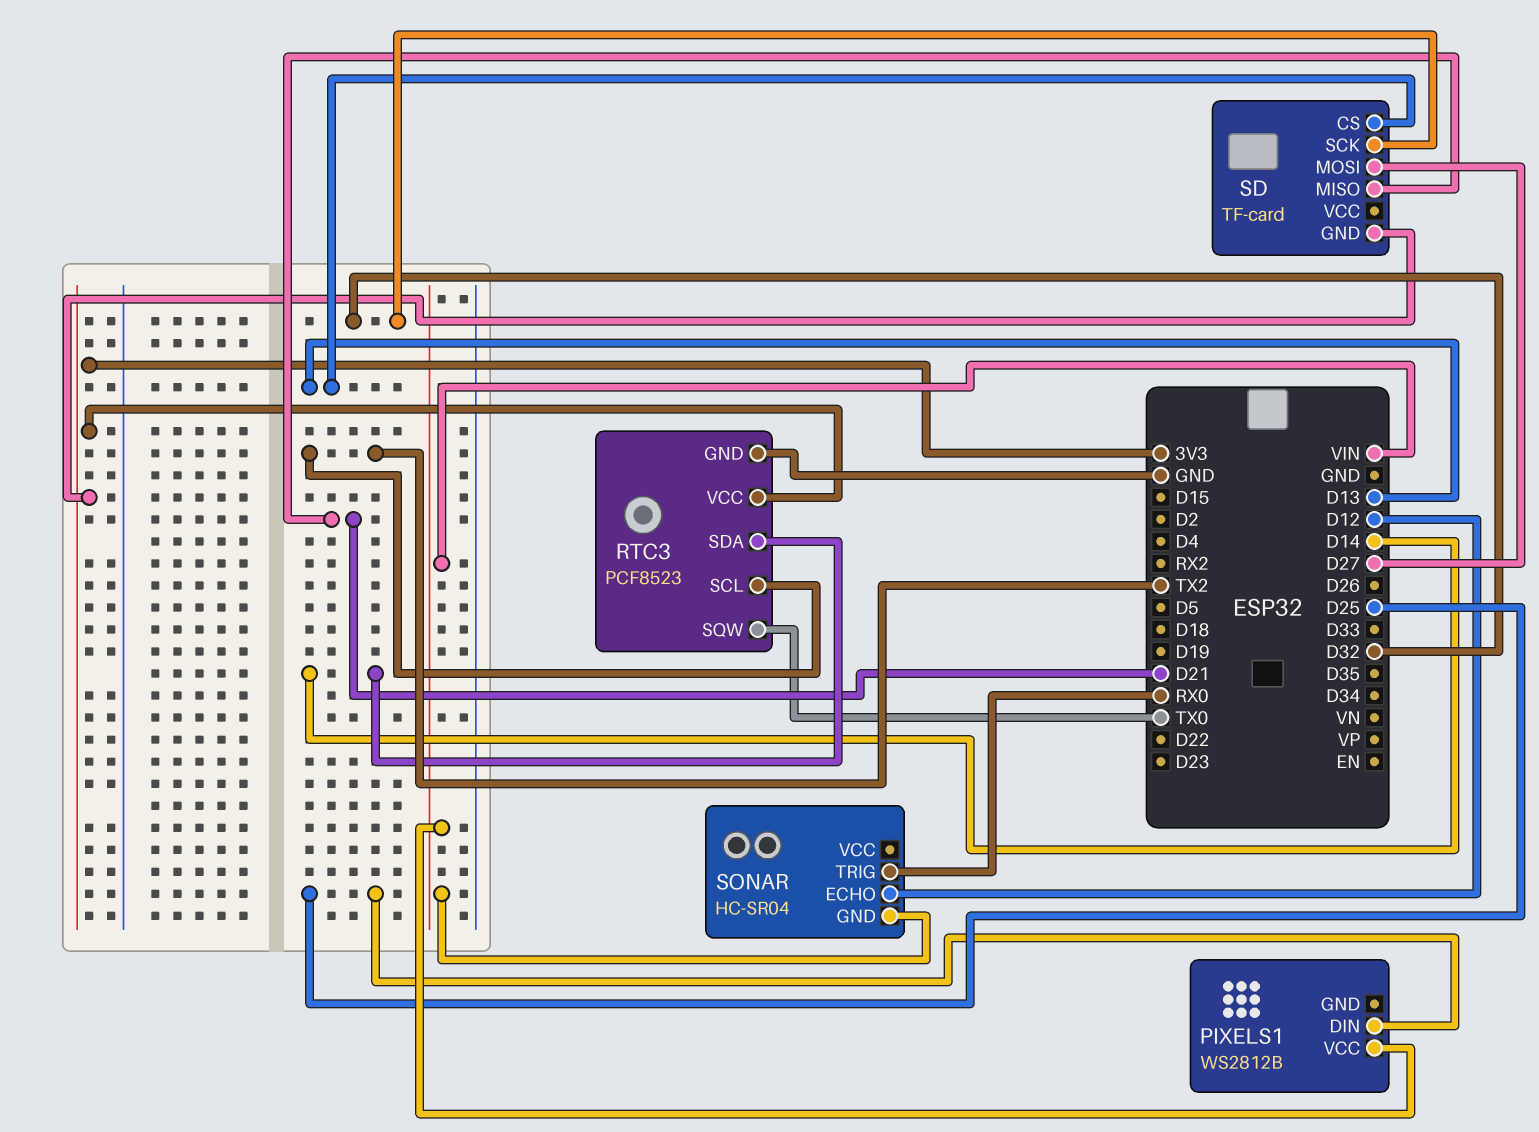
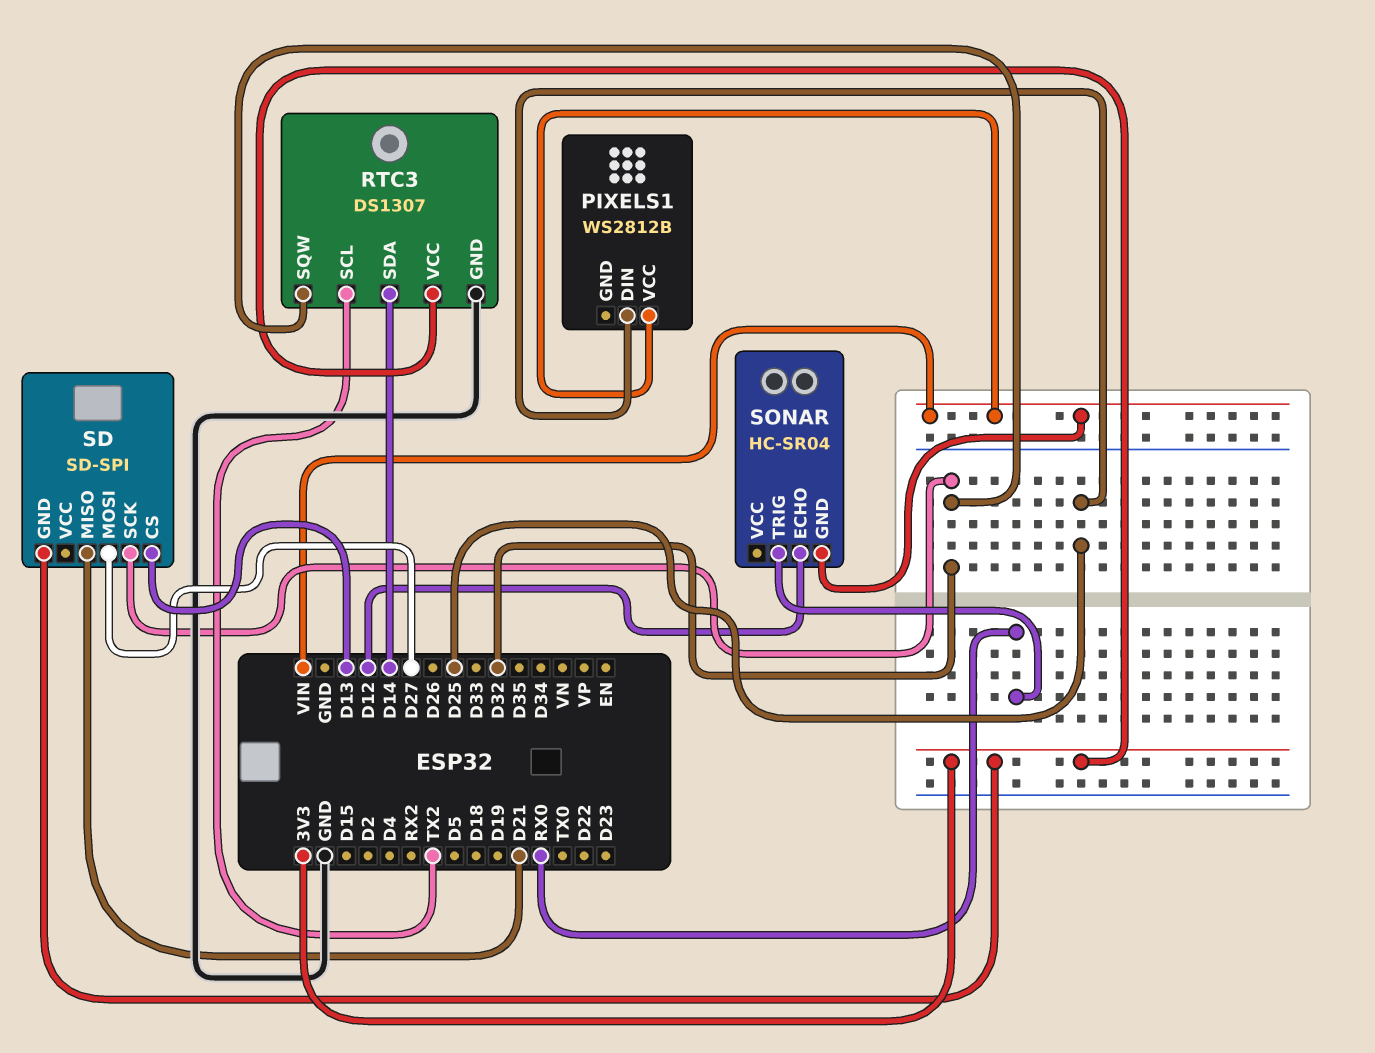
RTC3: PCF8523 -> DS1307
RTC3 pin SQW: TX0 -> D32
SD: TF-card -> SD-SPI

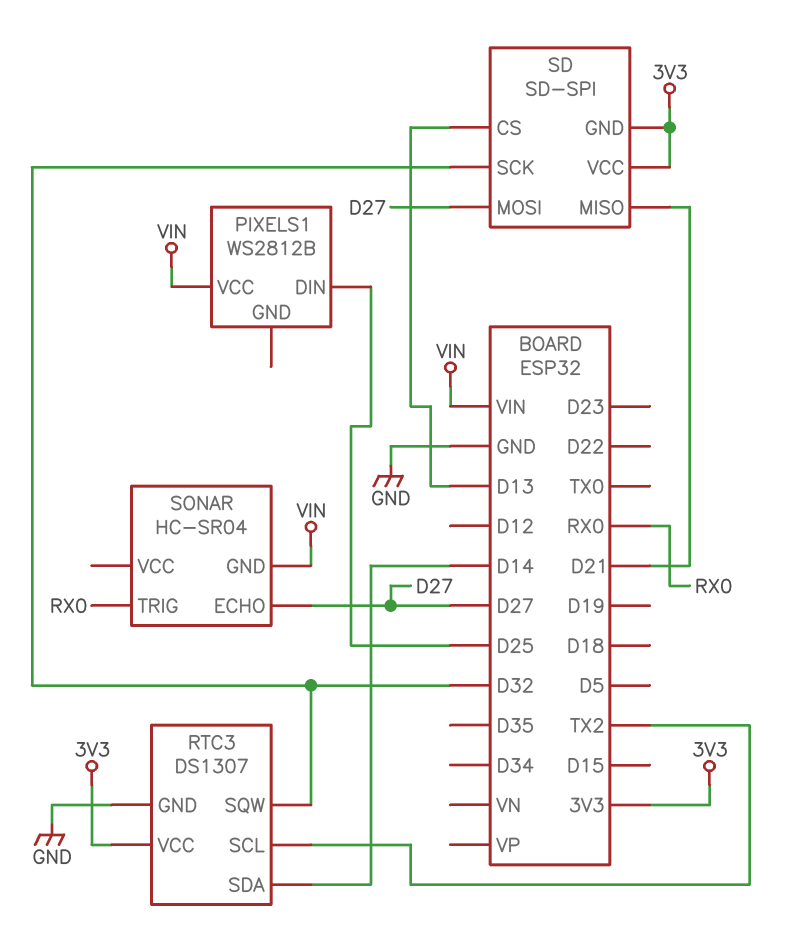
SD pin VCC: none -> 3V3
SONAR pin ECHO: D12 -> D27

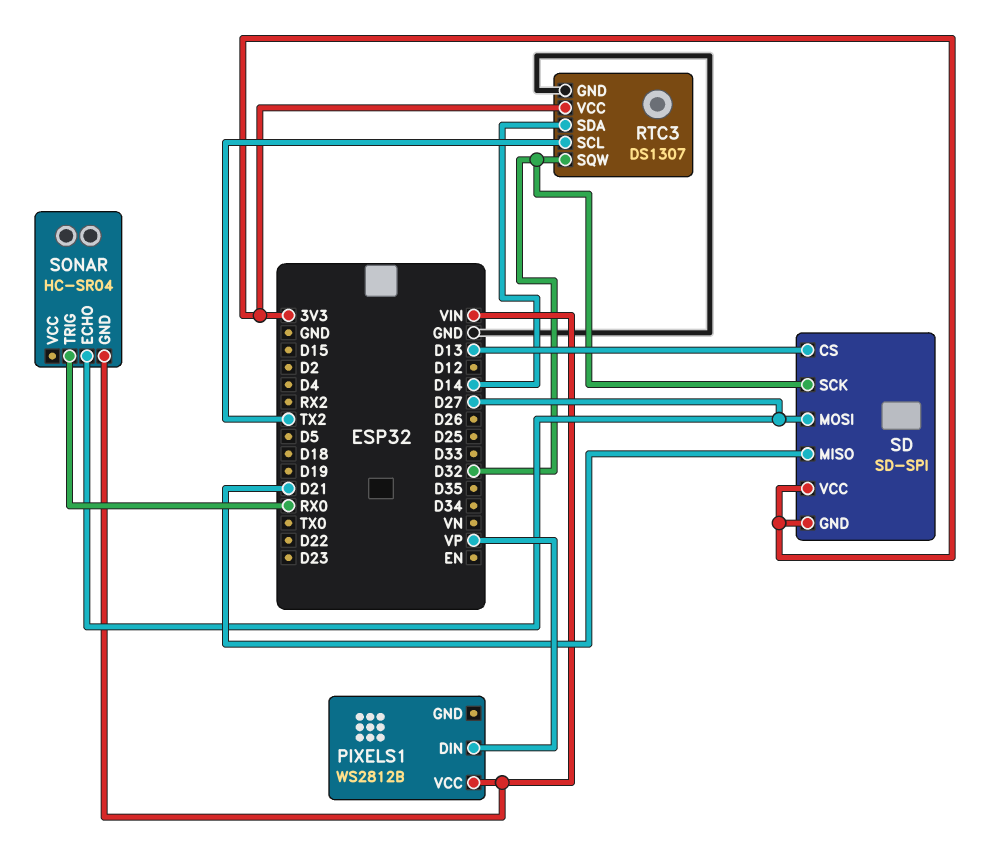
PIXELS1 pin DIN: D25 -> VP

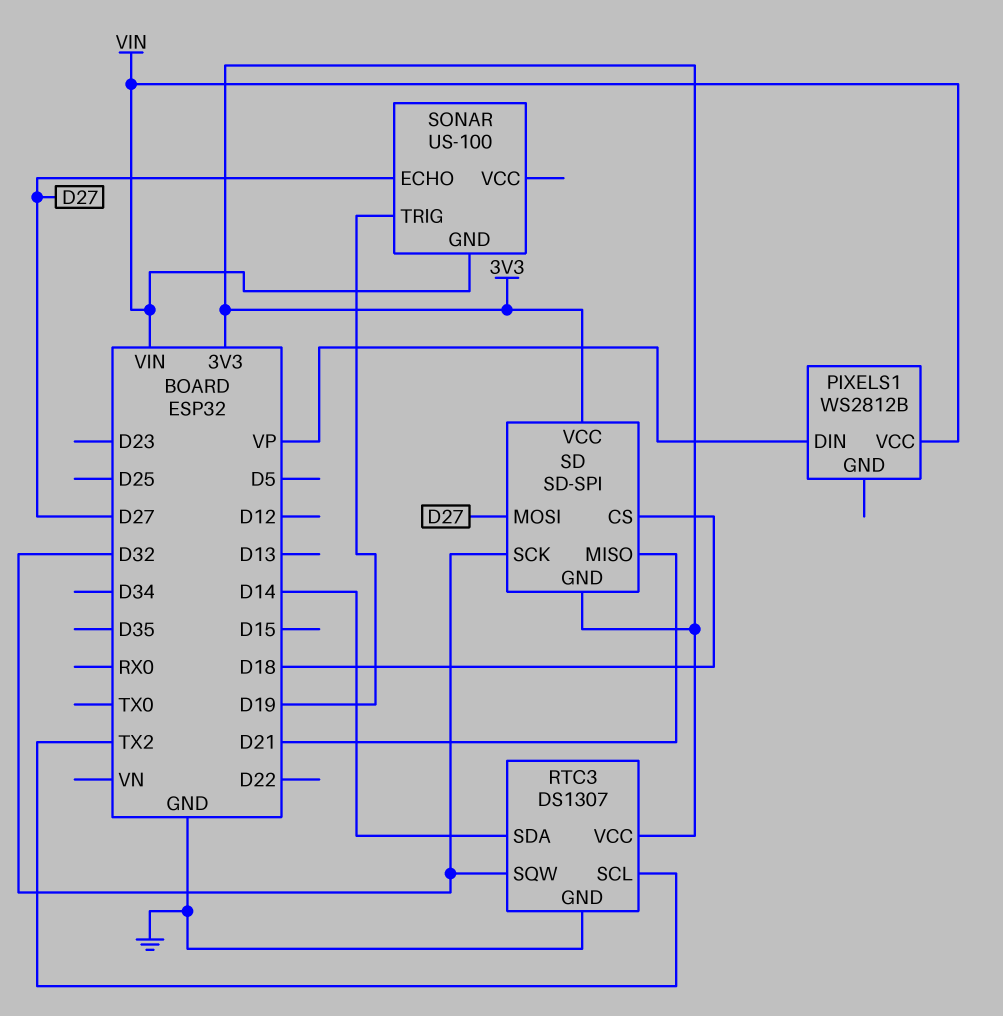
SD pin CS: D13 -> D18
SONAR: HC-SR04 -> US-100
SONAR pin TRIG: RX0 -> D19

